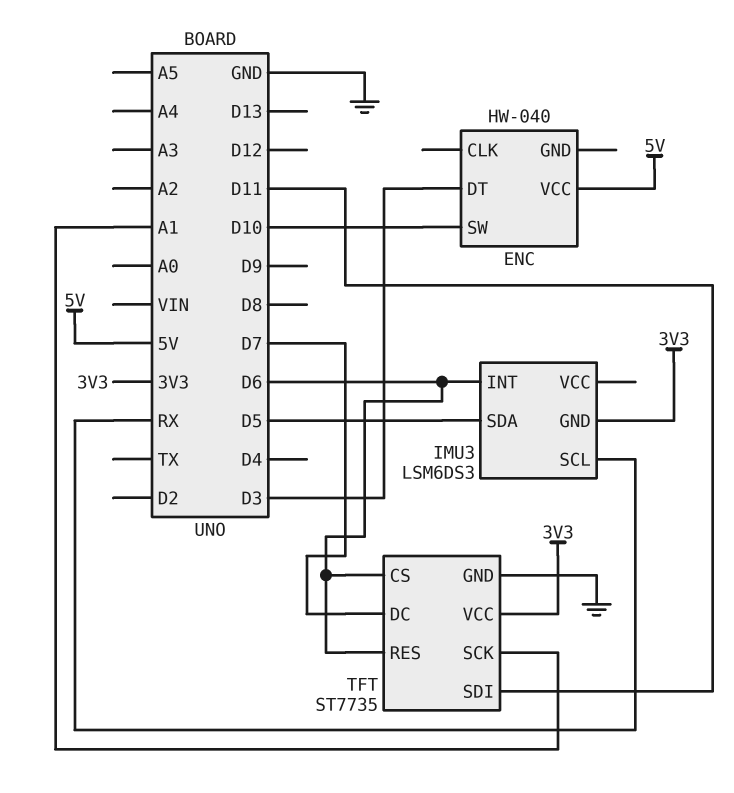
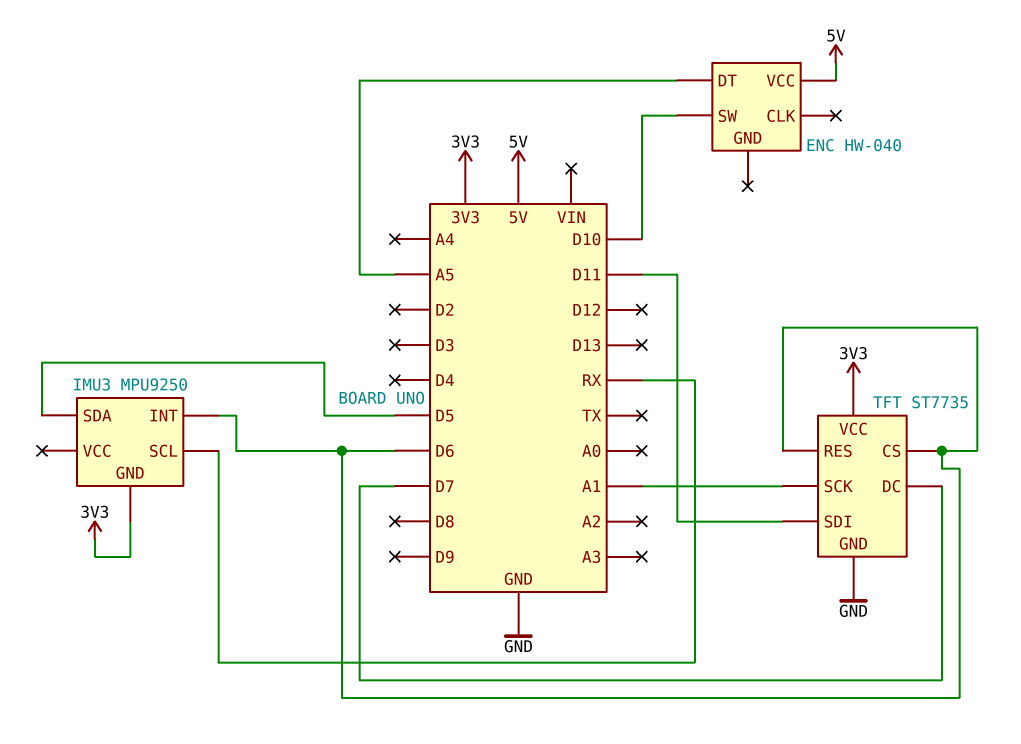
ENC pin DT: D3 -> A5
IMU3: LSM6DS3 -> MPU9250

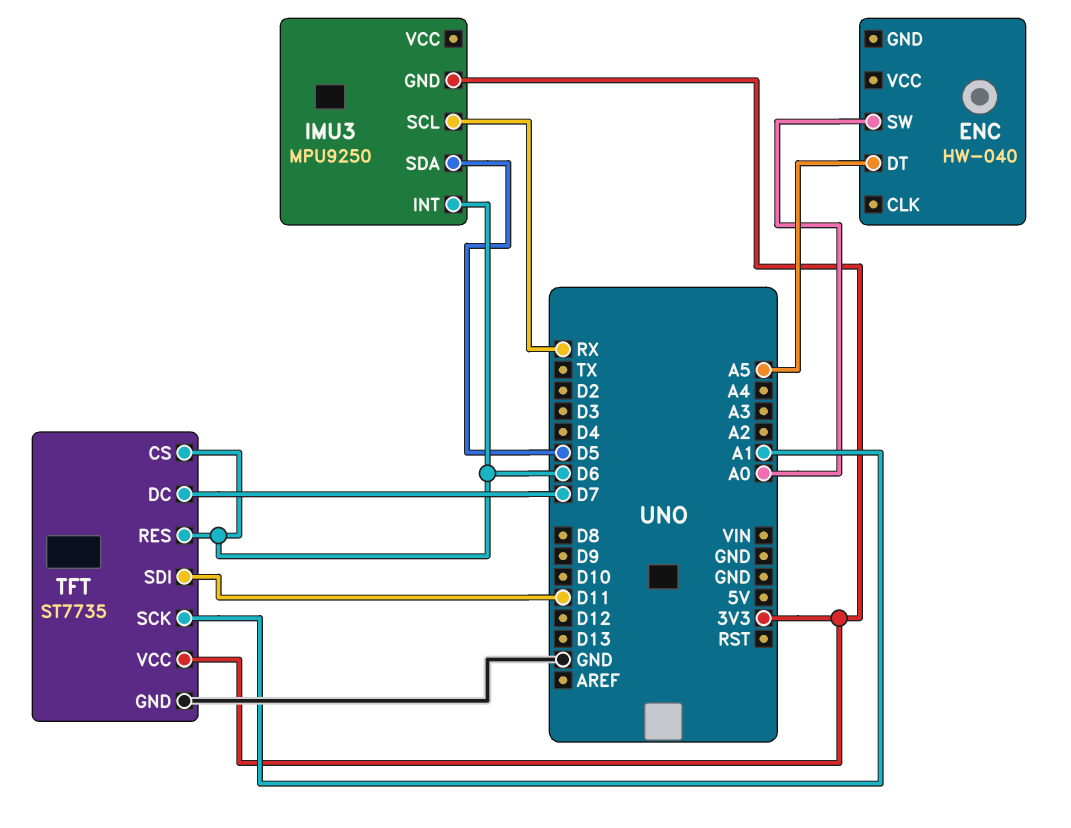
ENC pin SW: D10 -> A0
ENC pin VCC: 5V -> none

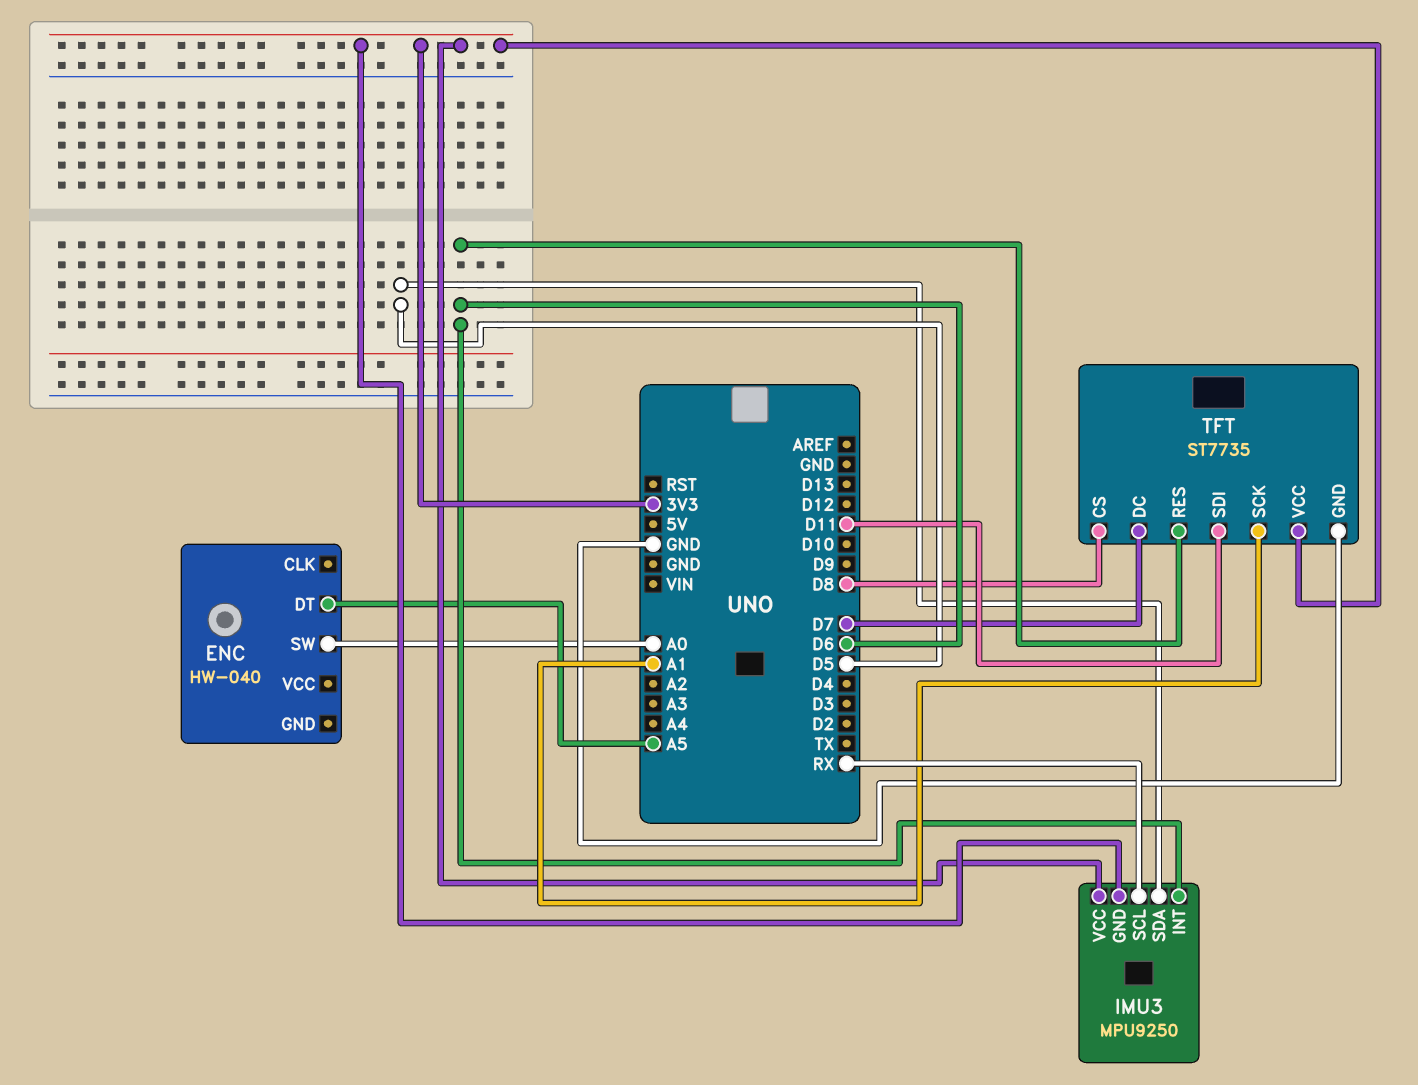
IMU3 pin VCC: none -> 3V3
TFT pin CS: D6 -> D8

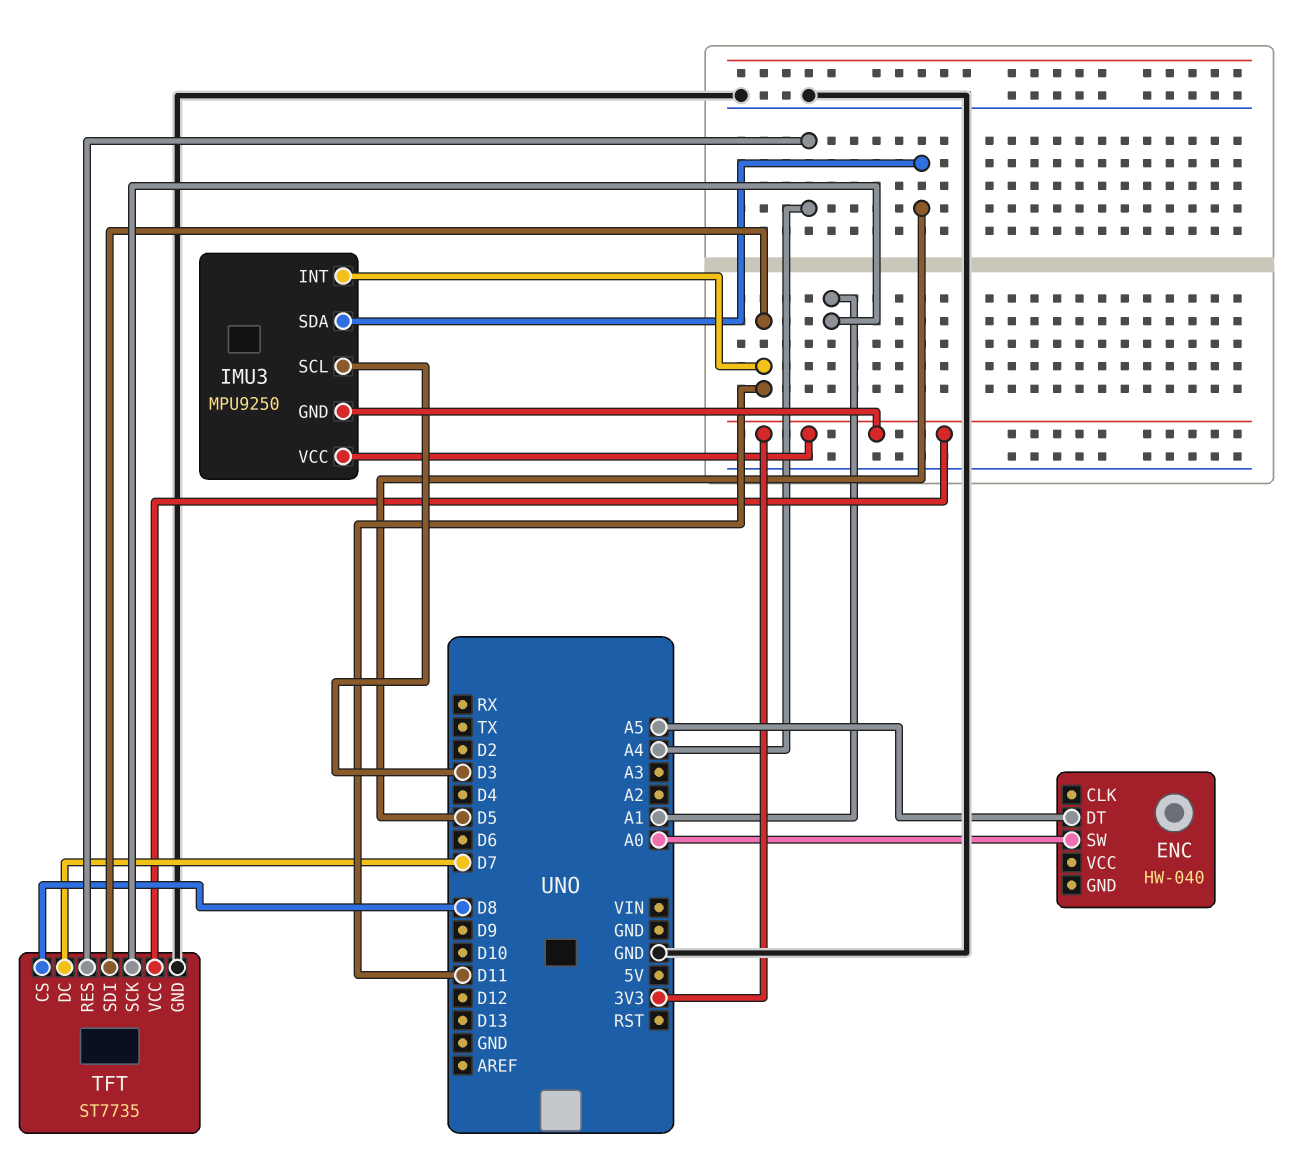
IMU3 pin INT: D6 -> D11
IMU3 pin SCL: RX -> D3
TFT pin RES: D6 -> A4

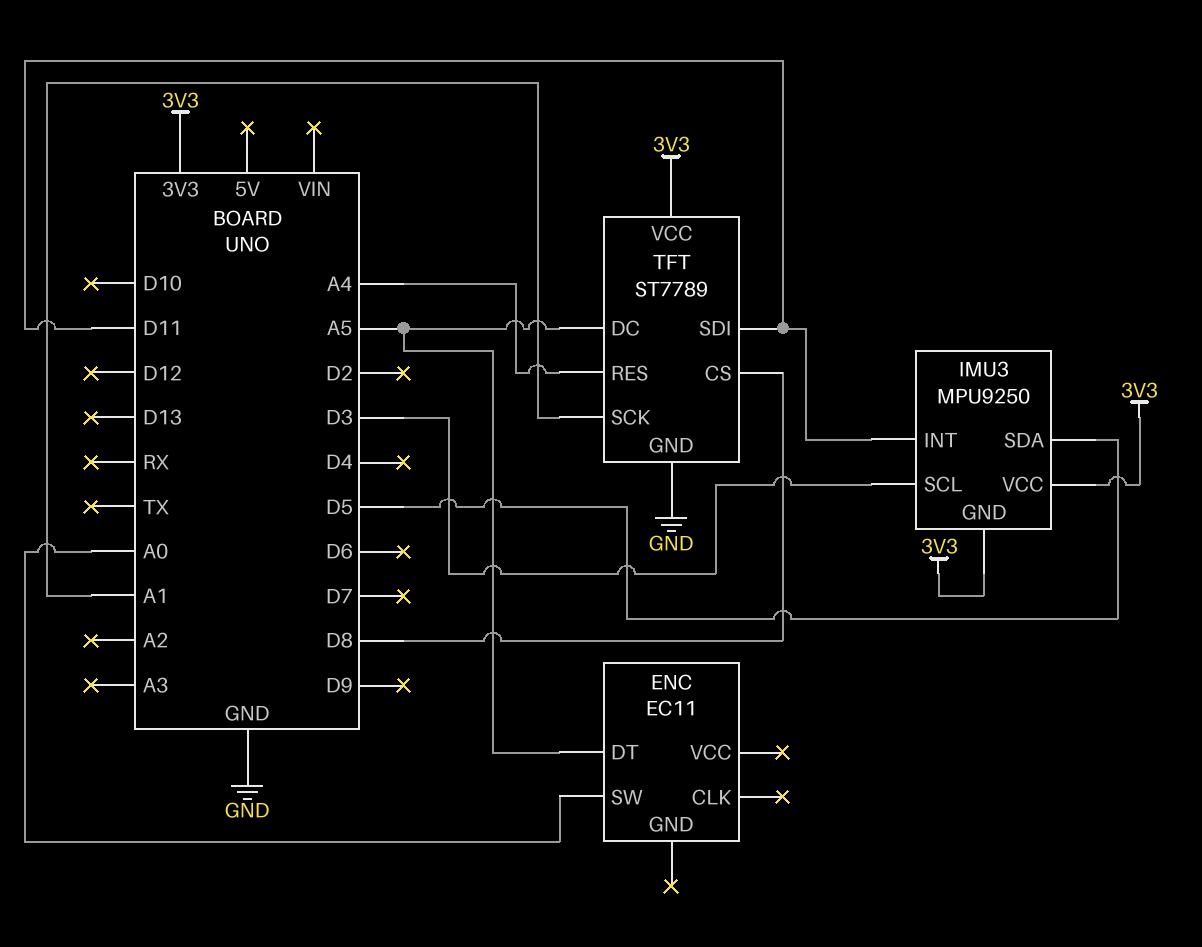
ENC: HW-040 -> EC11
TFT: ST7735 -> ST7789
TFT pin DC: D7 -> A5

